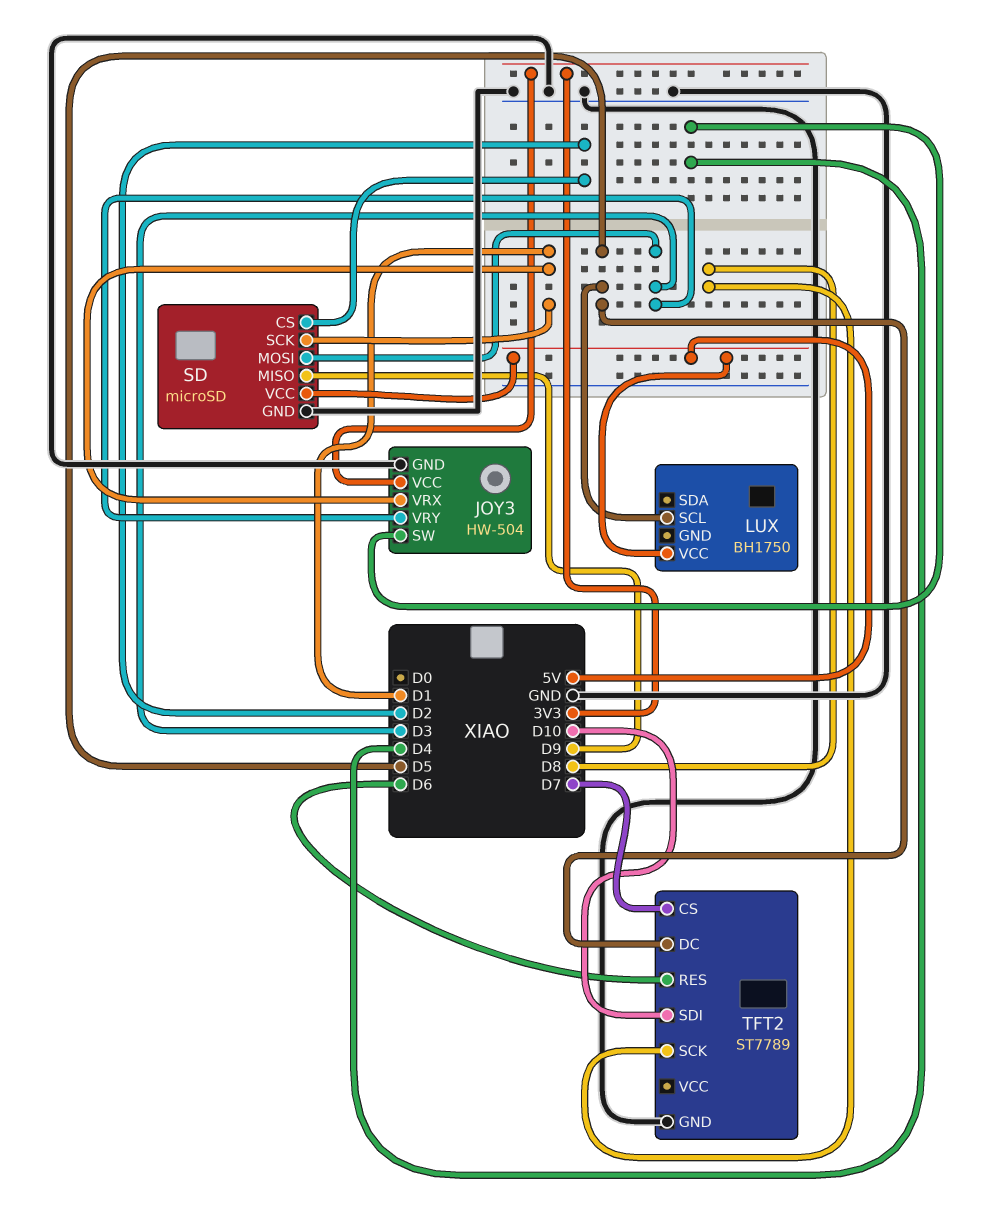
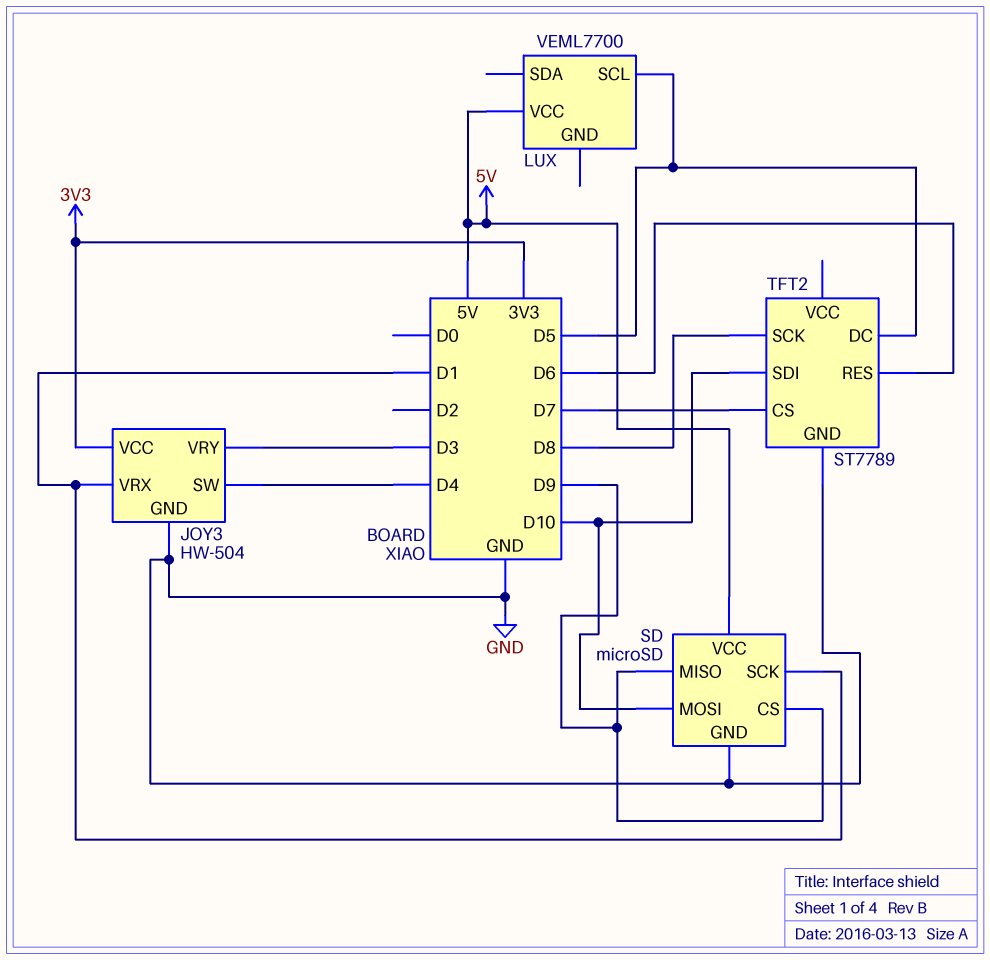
LUX: BH1750 -> VEML7700
SD pin CS: D2 -> D9
SD pin MOSI: D3 -> D10

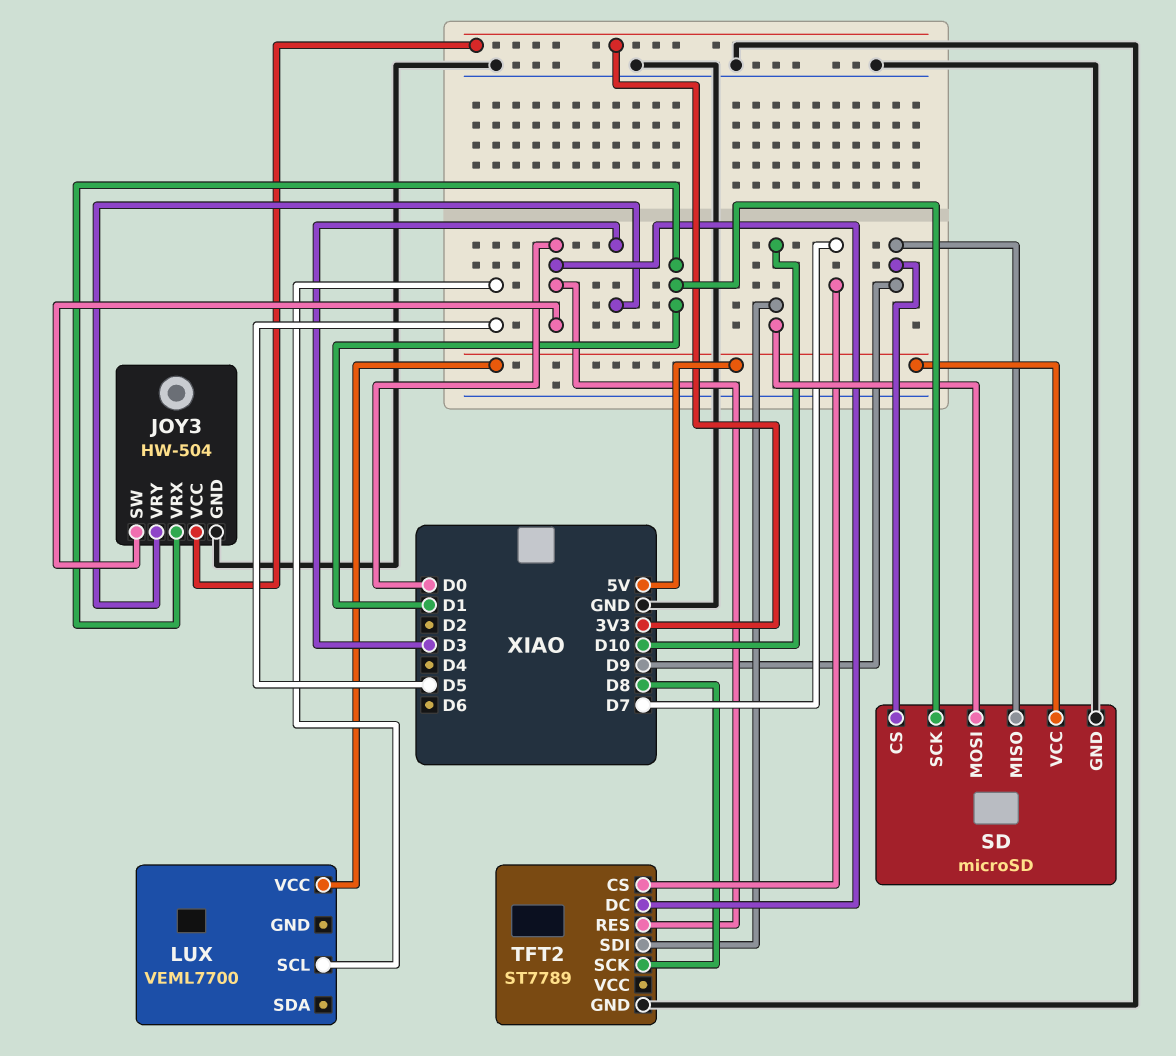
JOY3 pin SW: D4 -> D0
TFT2 pin DC: D5 -> D0
TFT2 pin RES: D6 -> D0

